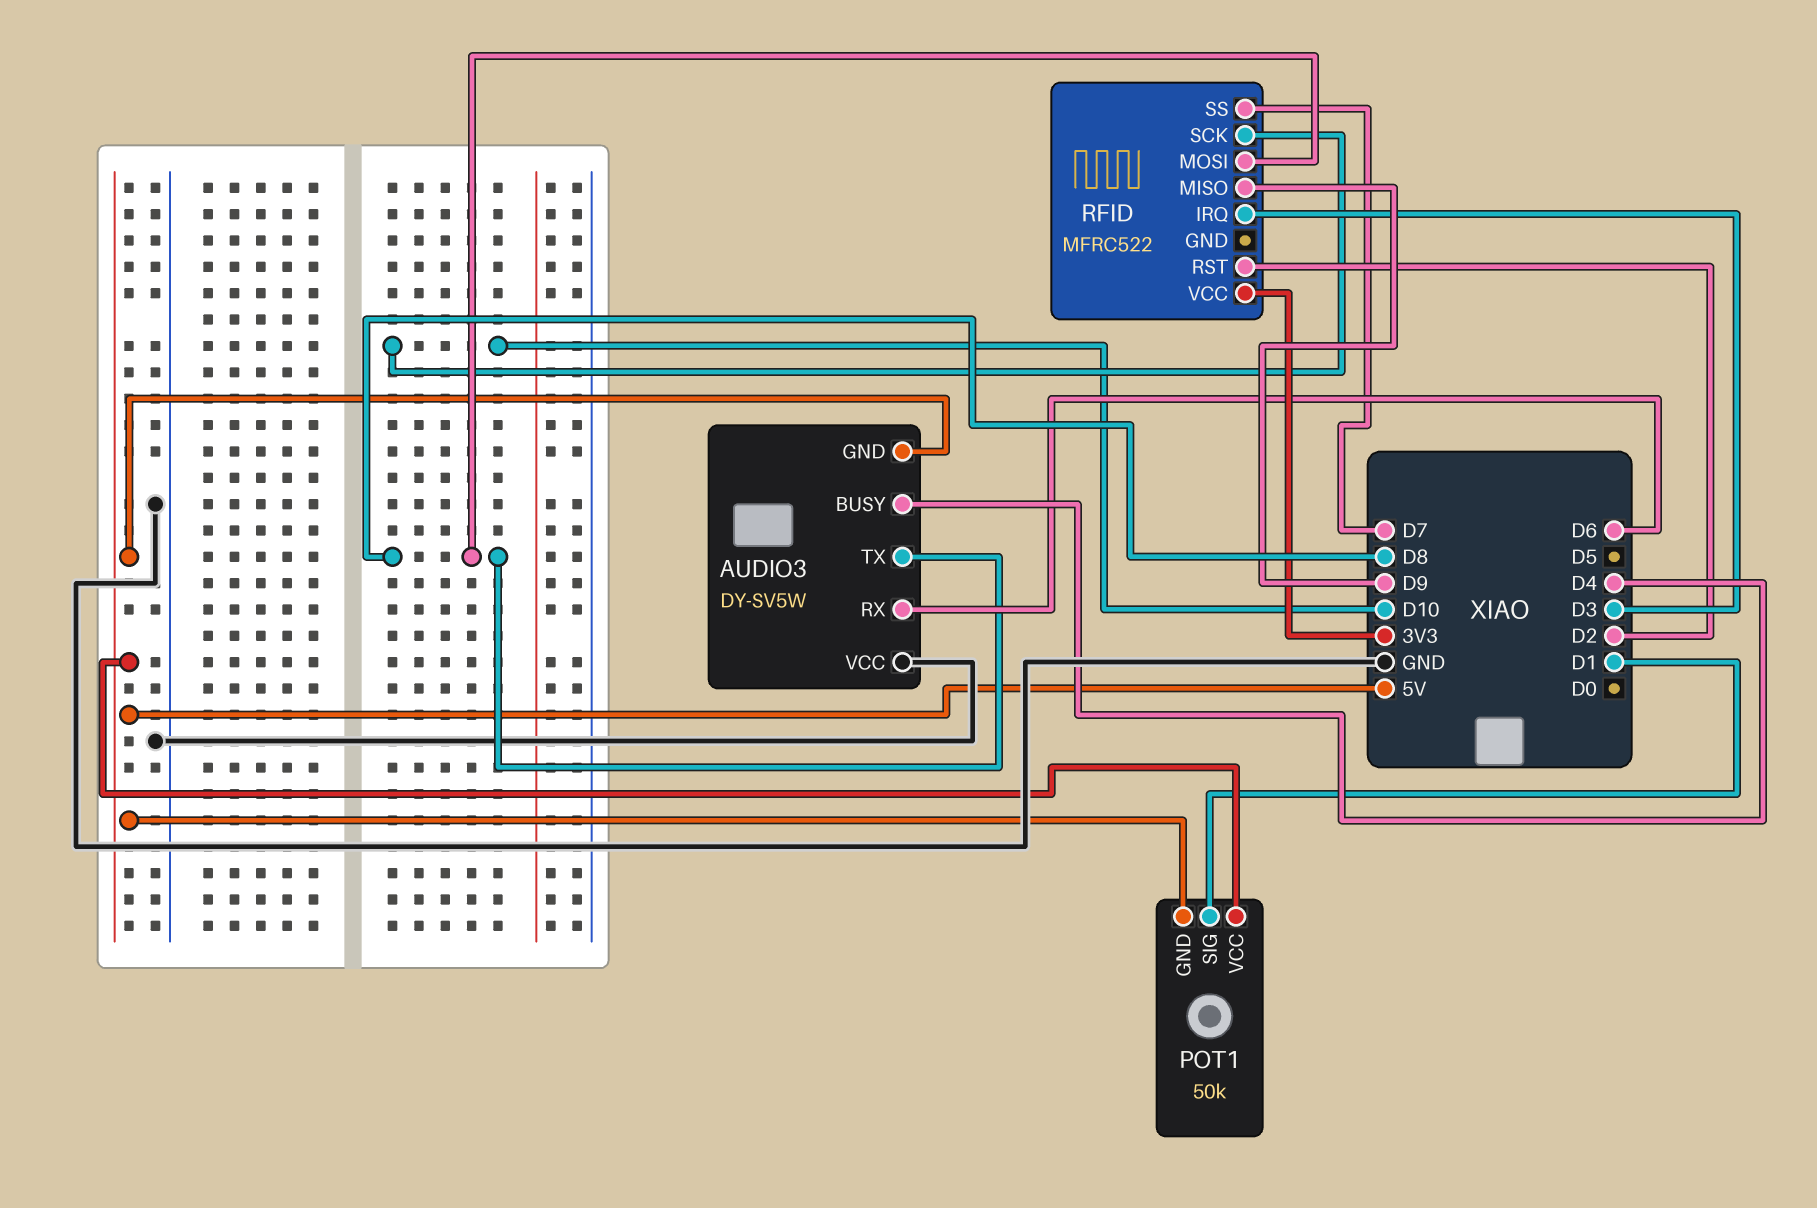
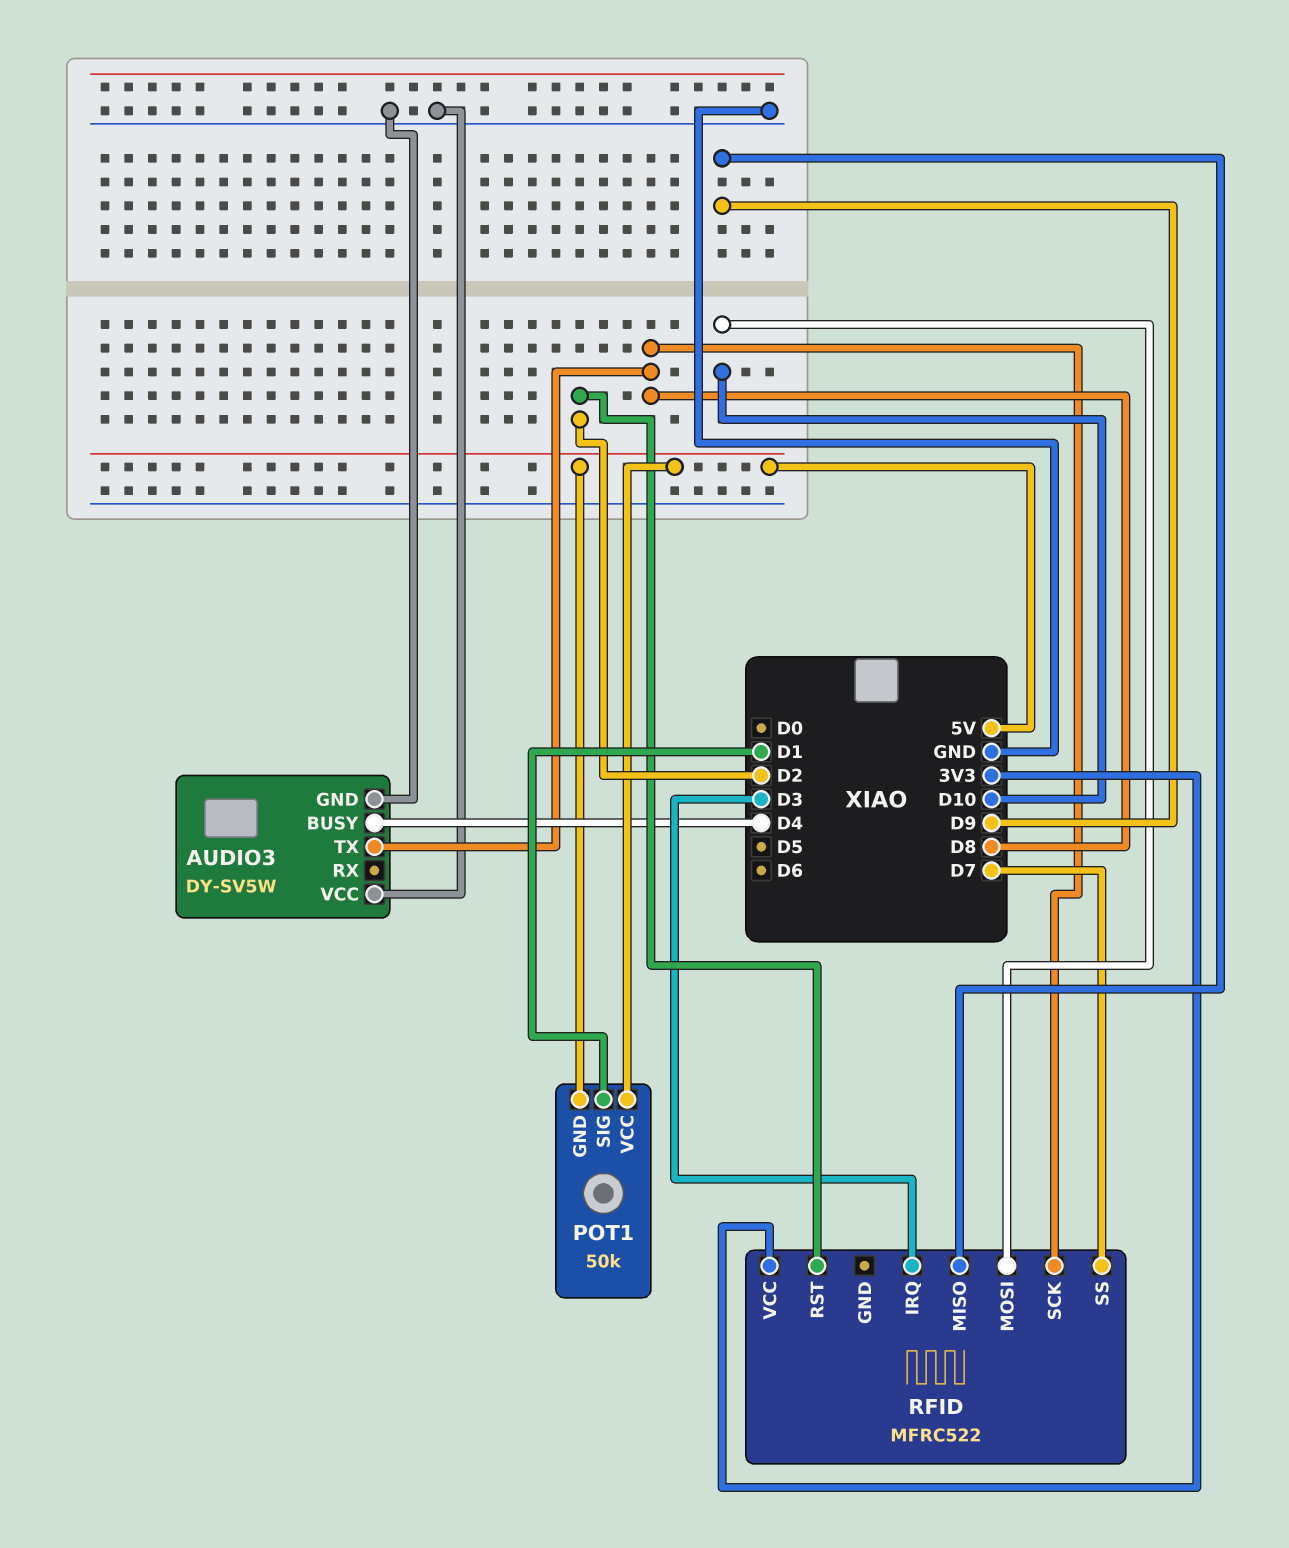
AUDIO3 pin GND: 5V -> GND
AUDIO3 pin RX: D6 -> none
RFID pin MOSI: D8 -> D10
RFID pin SCK: D10 -> D8

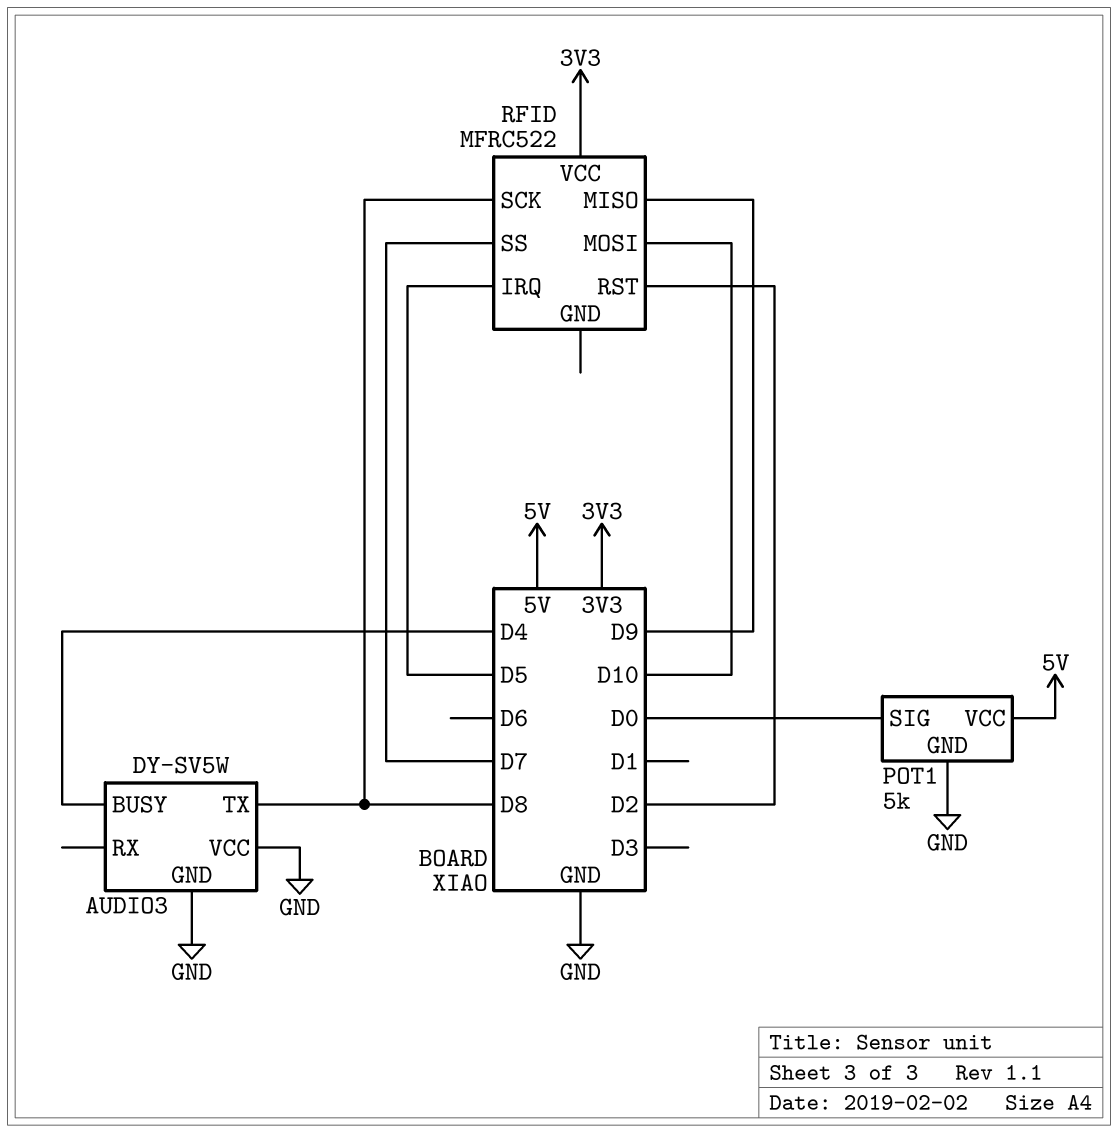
POT1: 50k -> 5k
POT1 pin GND: 5V -> GND
POT1 pin SIG: D1 -> D0
RFID pin IRQ: D3 -> D5

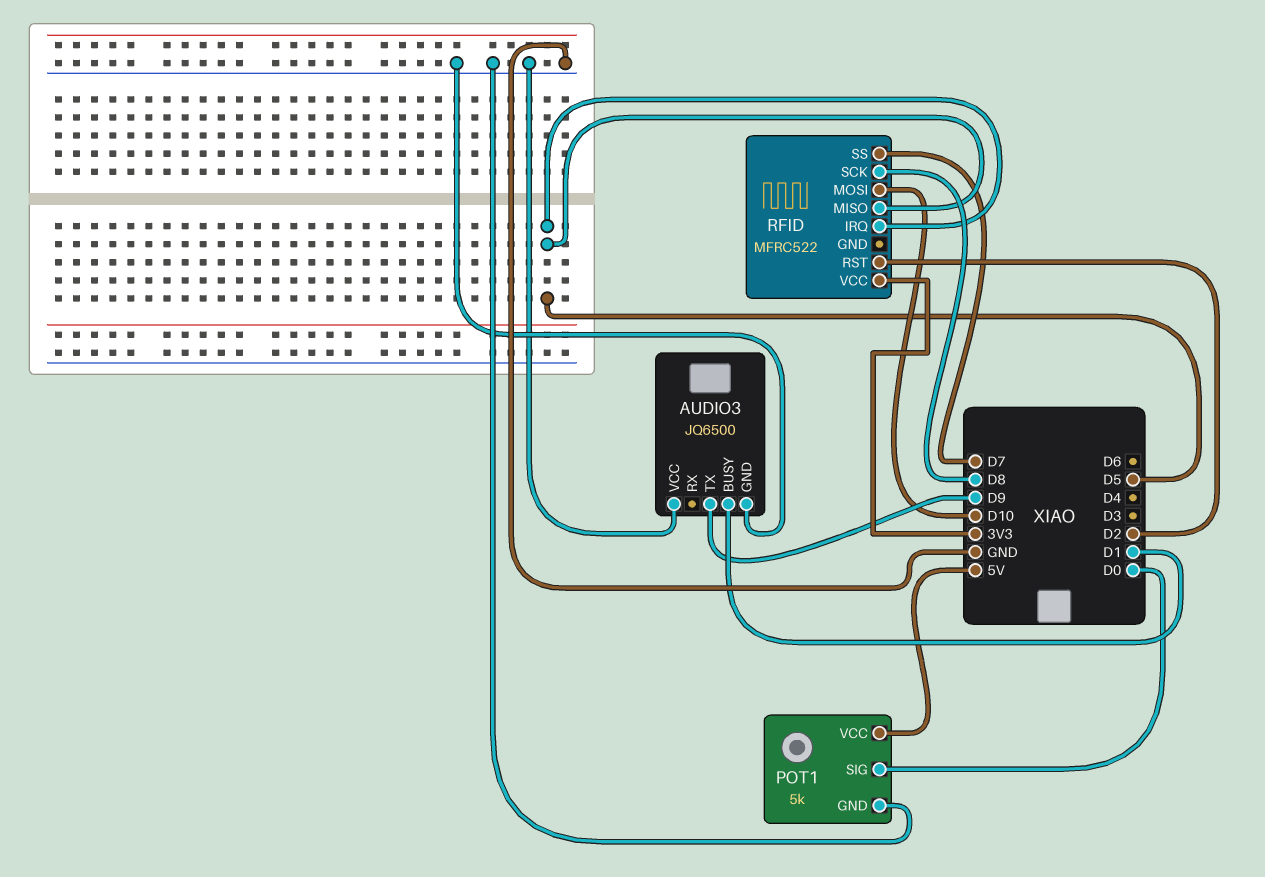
AUDIO3: DY-SV5W -> JQ6500
AUDIO3 pin BUSY: D4 -> D1
AUDIO3 pin TX: D8 -> D9
RFID pin MISO: D9 -> D5

